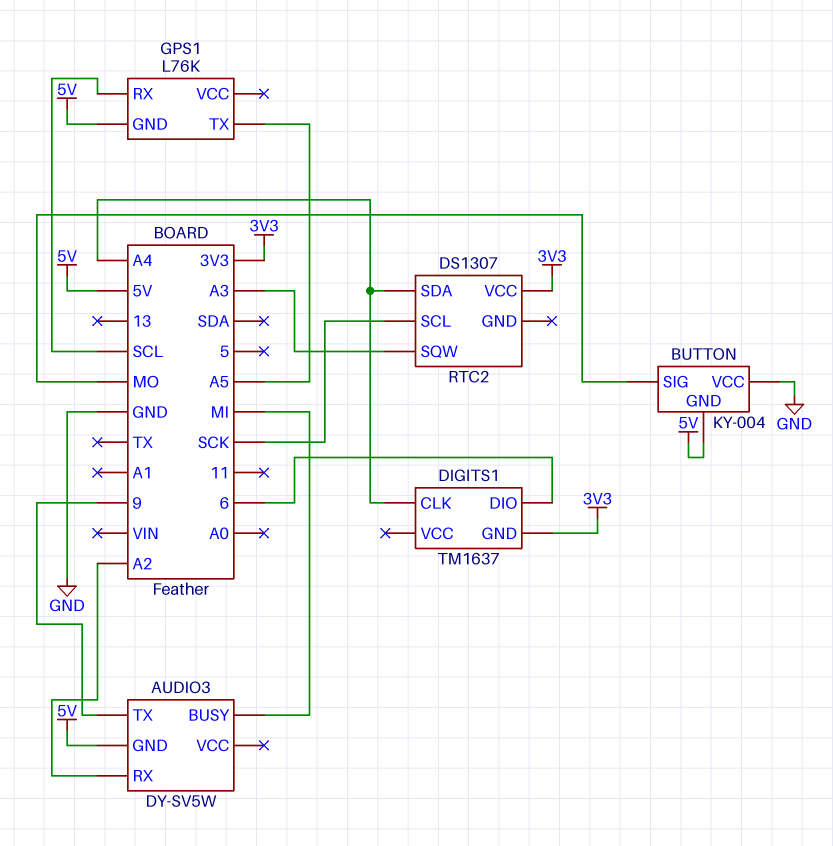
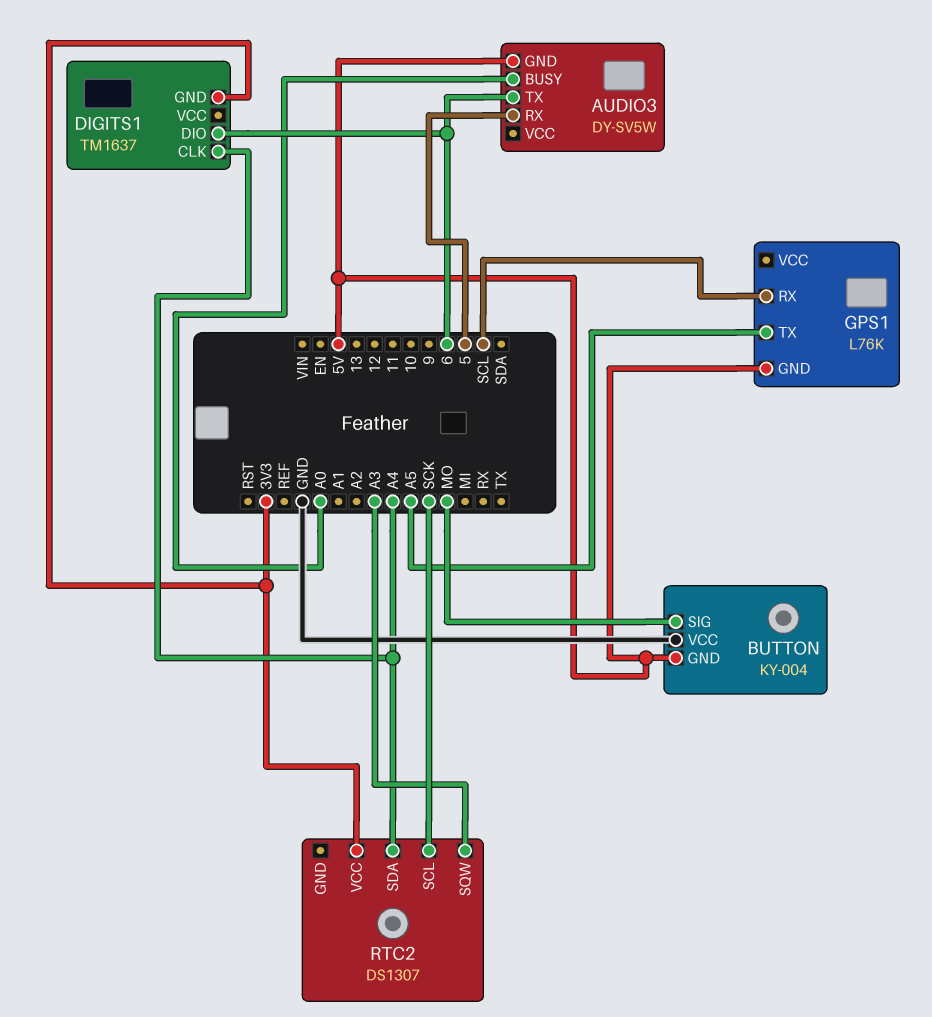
AUDIO3 pin BUSY: MI -> A0
AUDIO3 pin RX: A2 -> 5
AUDIO3 pin TX: 9 -> 6

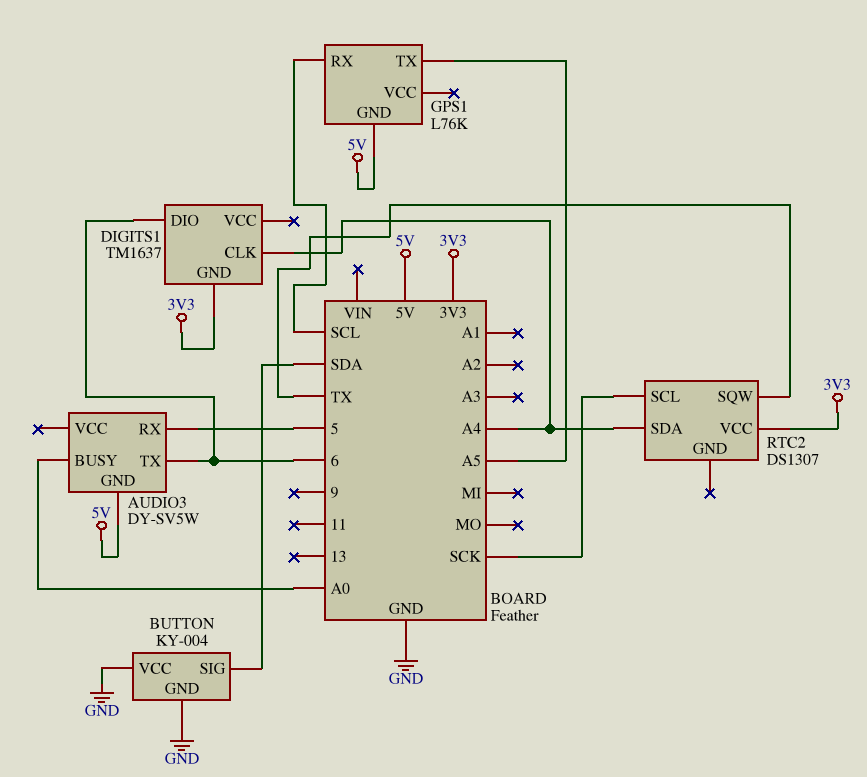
BUTTON pin GND: 5V -> GND
BUTTON pin SIG: MO -> SDA
RTC2 pin SQW: A3 -> TX

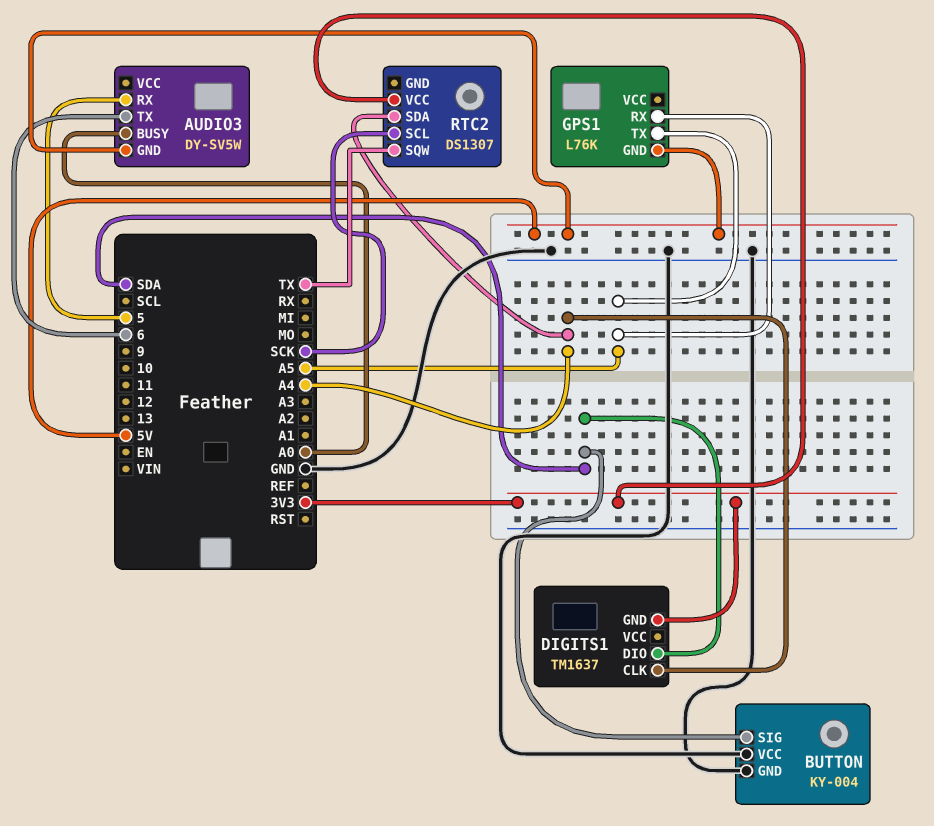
DIGITS1 pin DIO: 6 -> SDA
GPS1 pin RX: SCL -> A5

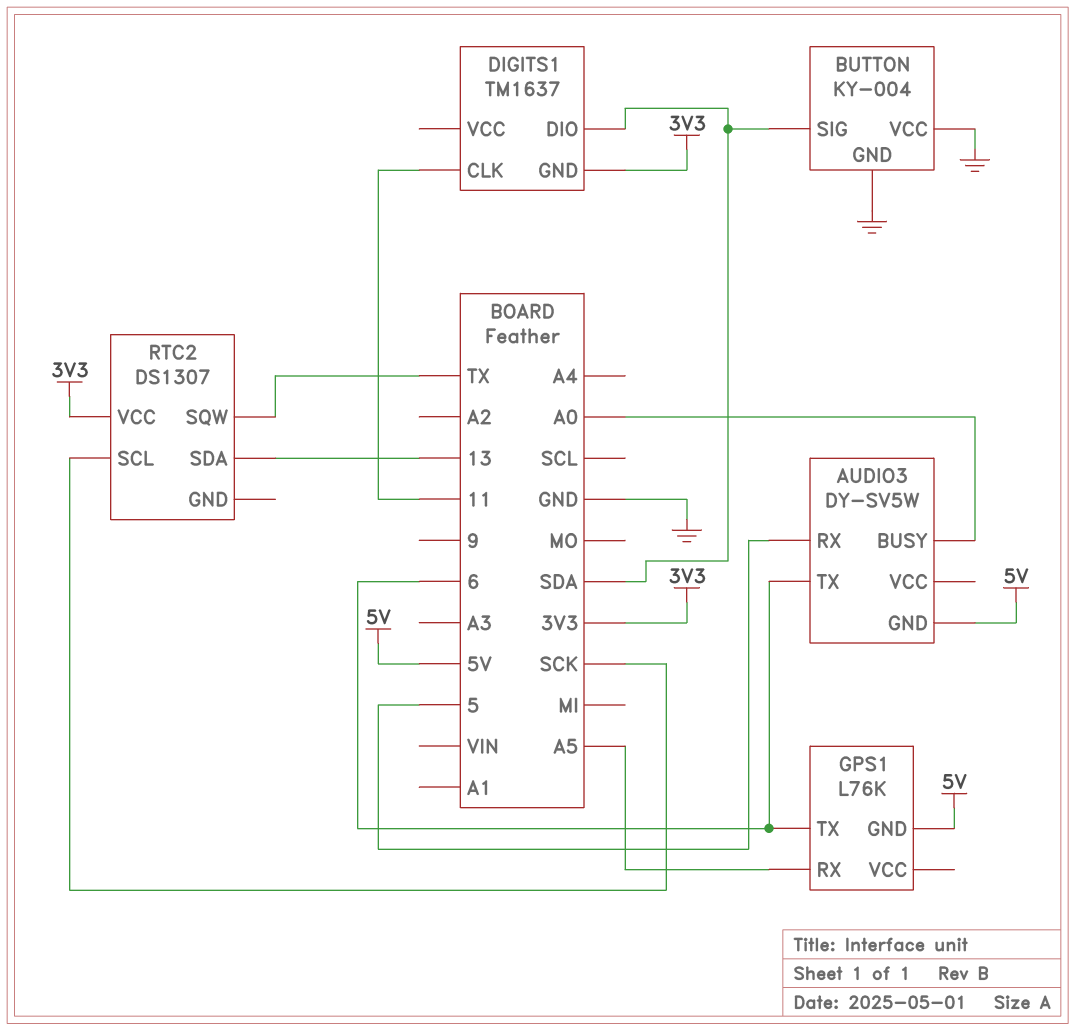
DIGITS1 pin CLK: A4 -> 11
GPS1 pin TX: A5 -> 6
RTC2 pin SDA: A4 -> 13

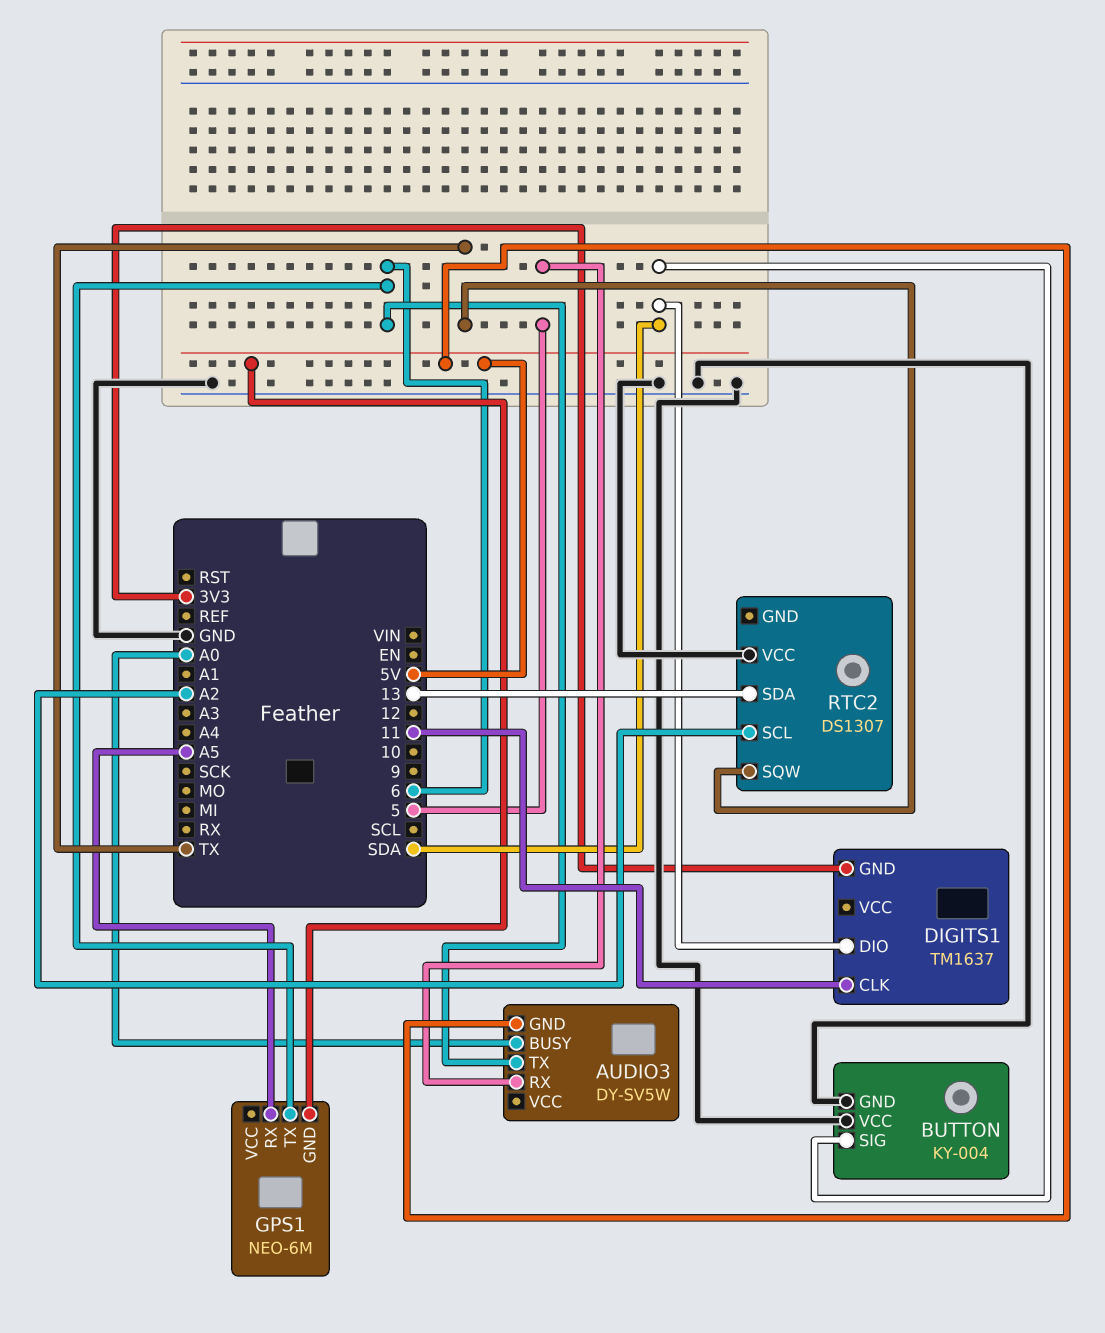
GPS1: L76K -> NEO-6M
RTC2 pin SCL: SCK -> A2
RTC2 pin VCC: 3V3 -> GND

